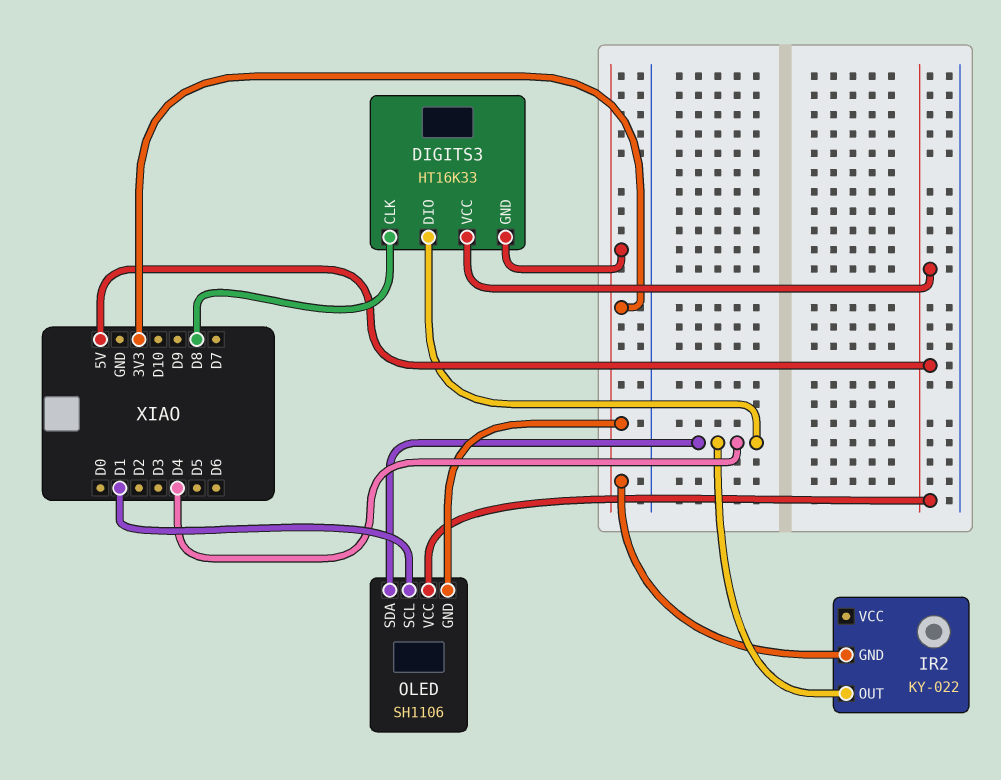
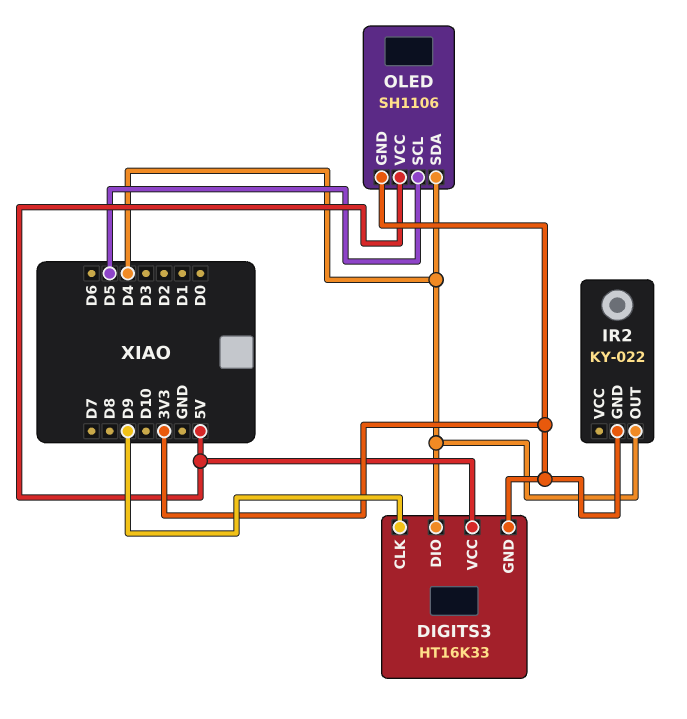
DIGITS3 pin CLK: D8 -> D9
OLED pin SCL: D1 -> D5

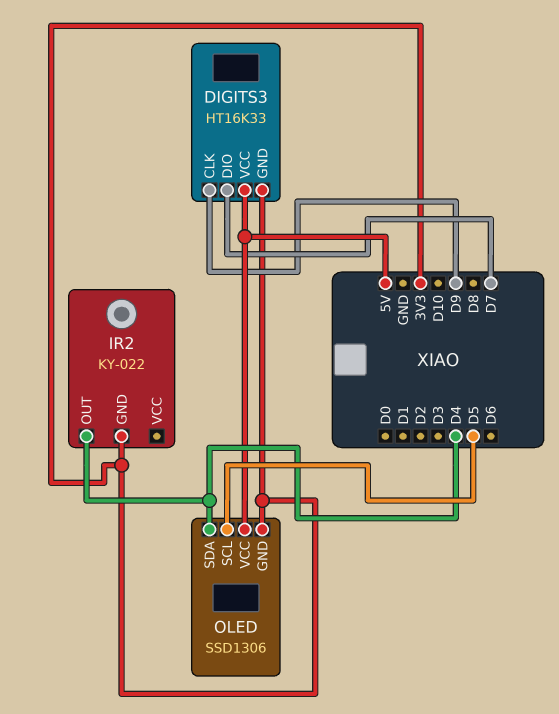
DIGITS3 pin DIO: D4 -> D7
OLED: SH1106 -> SSD1306

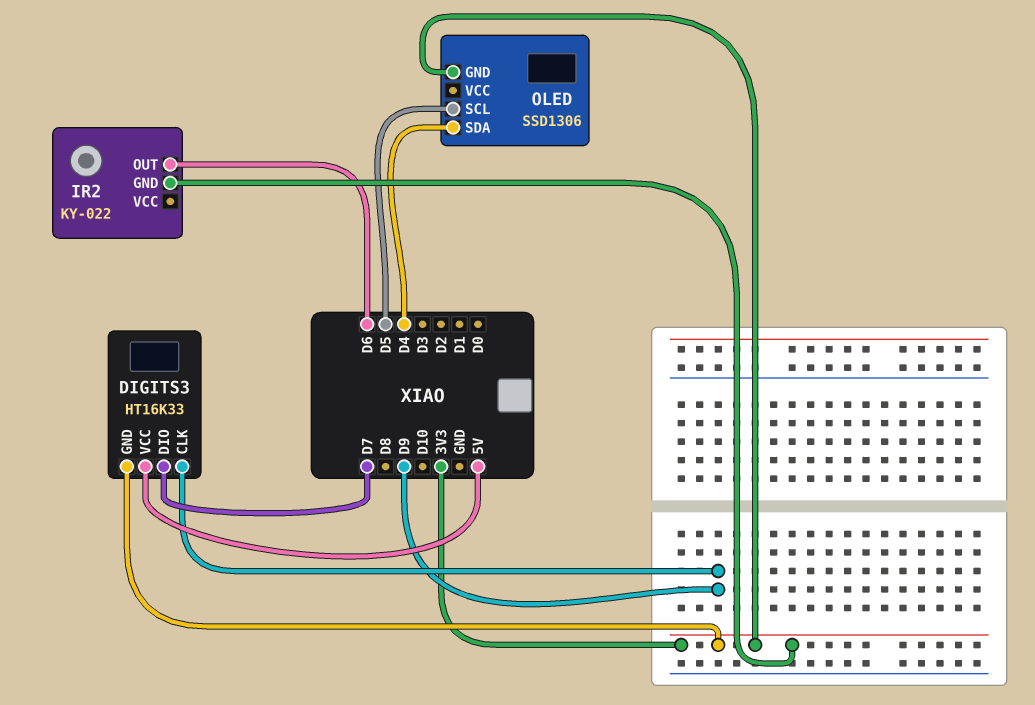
IR2 pin OUT: D4 -> D6
OLED pin VCC: 5V -> none

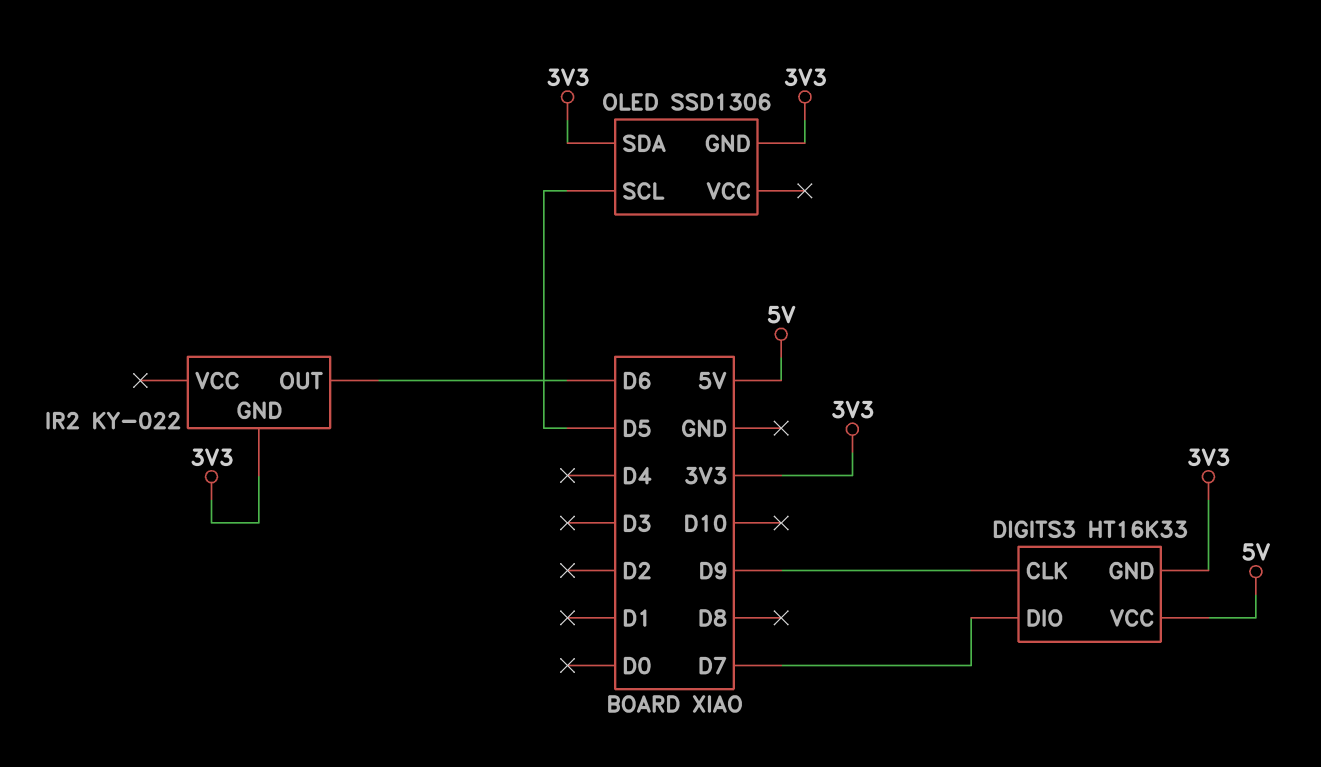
OLED pin SDA: D4 -> 3V3

